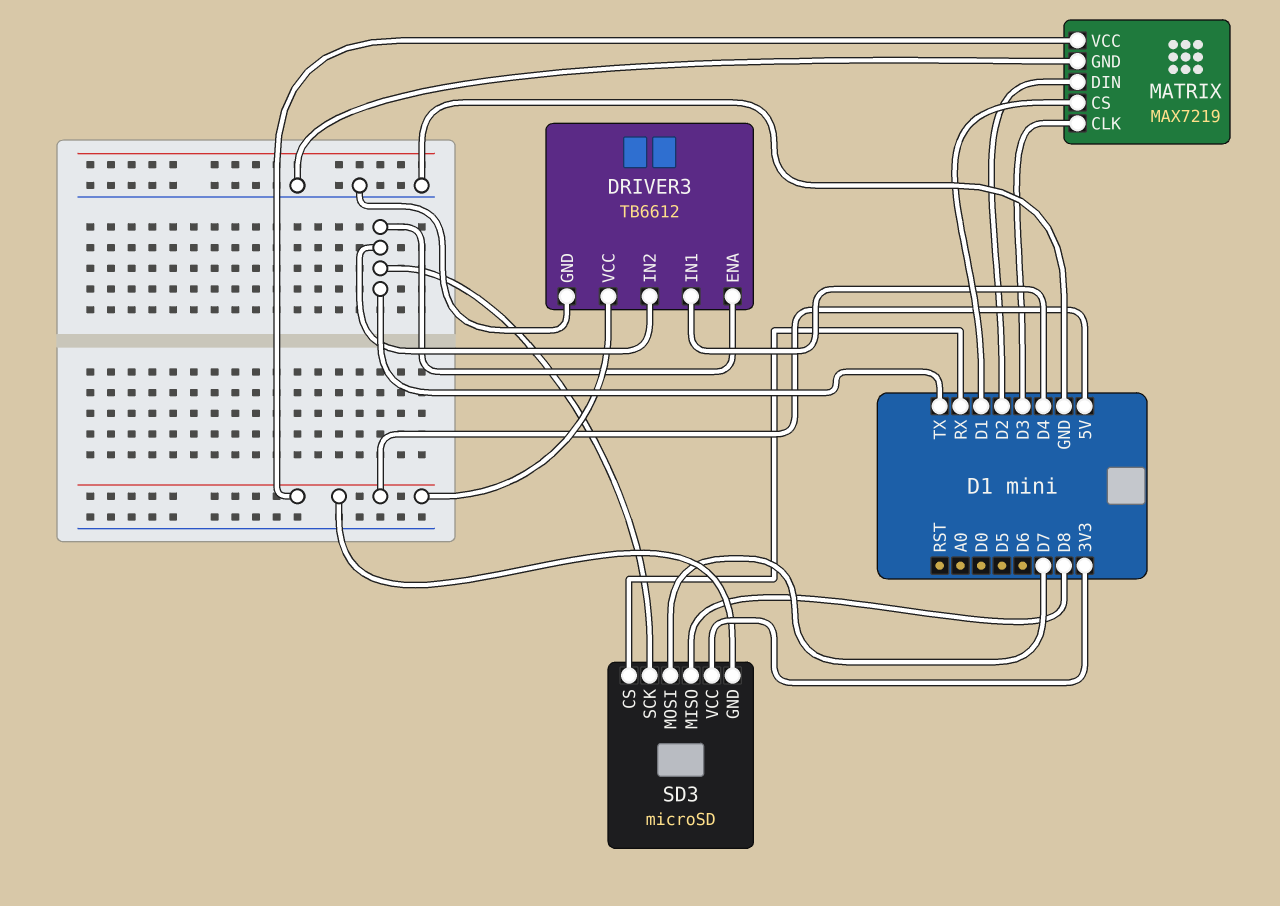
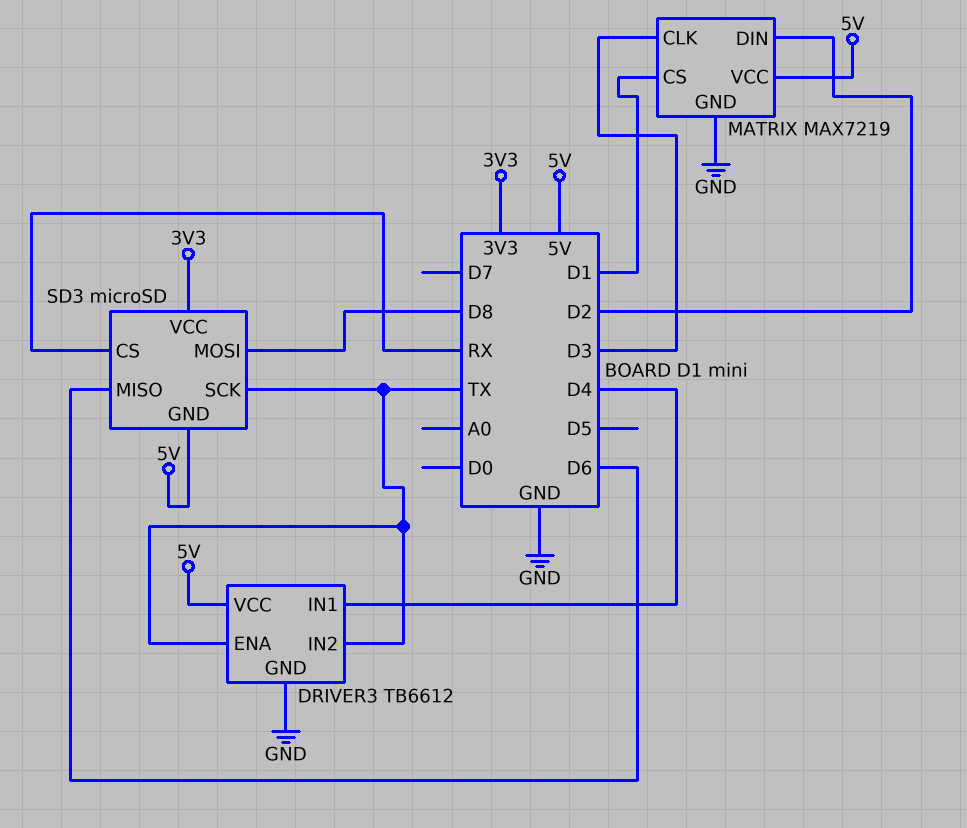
SD3 pin MISO: D8 -> D6
SD3 pin MOSI: D7 -> D8

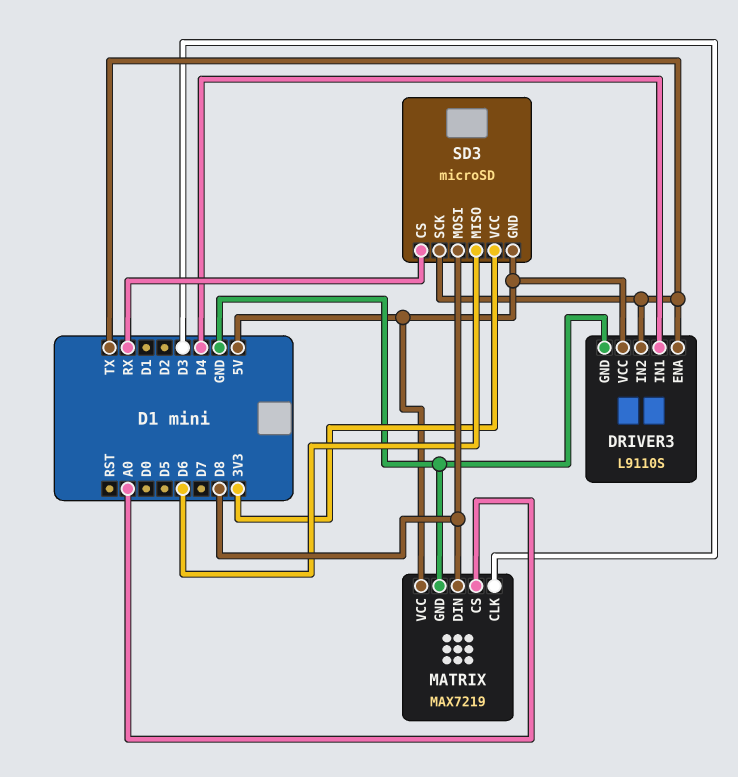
DRIVER3: TB6612 -> L9110S
MATRIX pin CS: D1 -> A0
MATRIX pin DIN: D2 -> D8

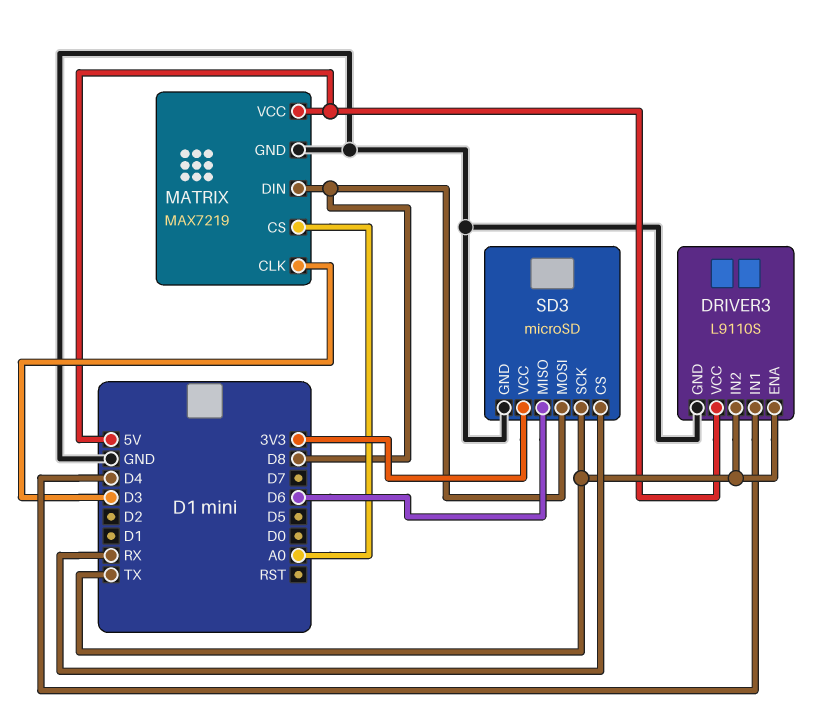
SD3 pin GND: 5V -> GND

